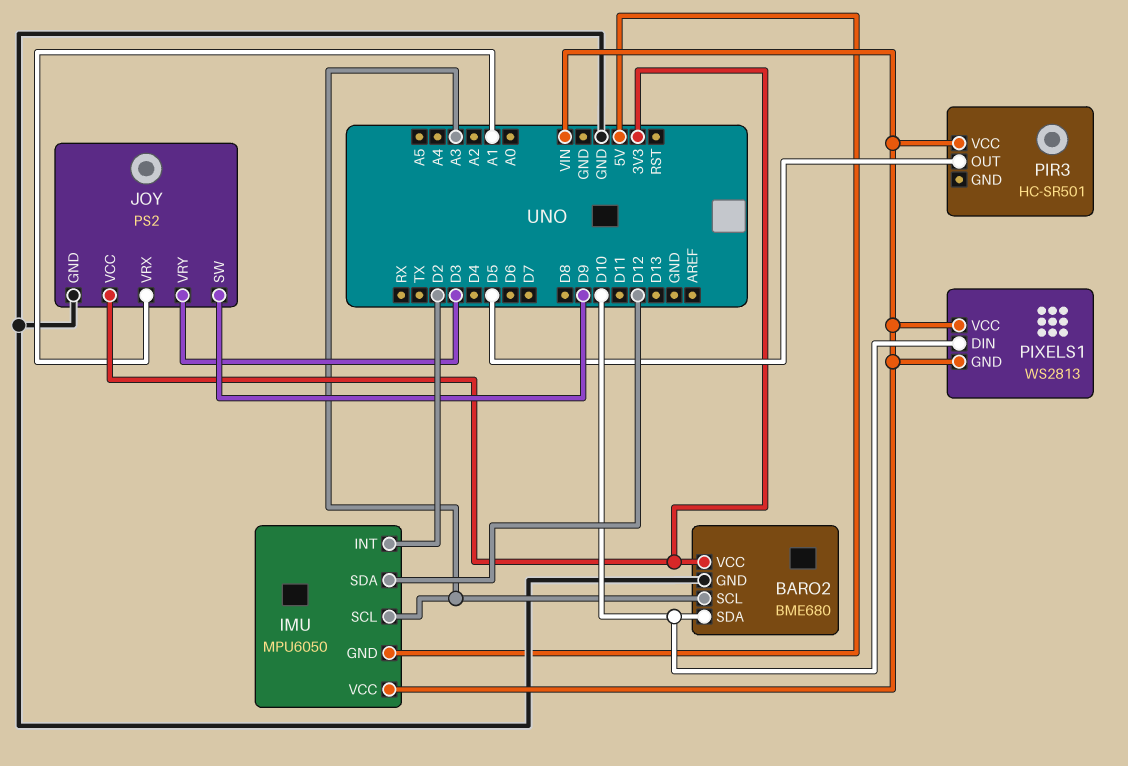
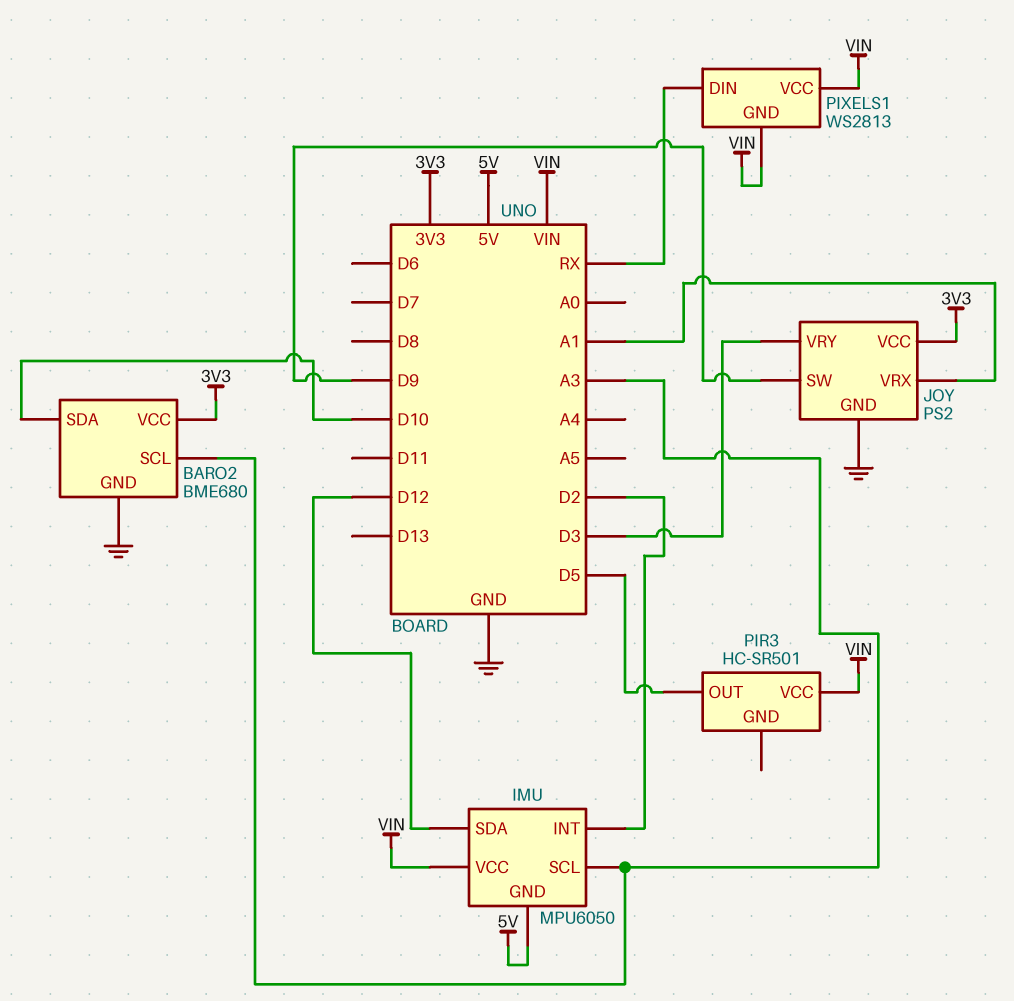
PIXELS1 pin DIN: D10 -> RX

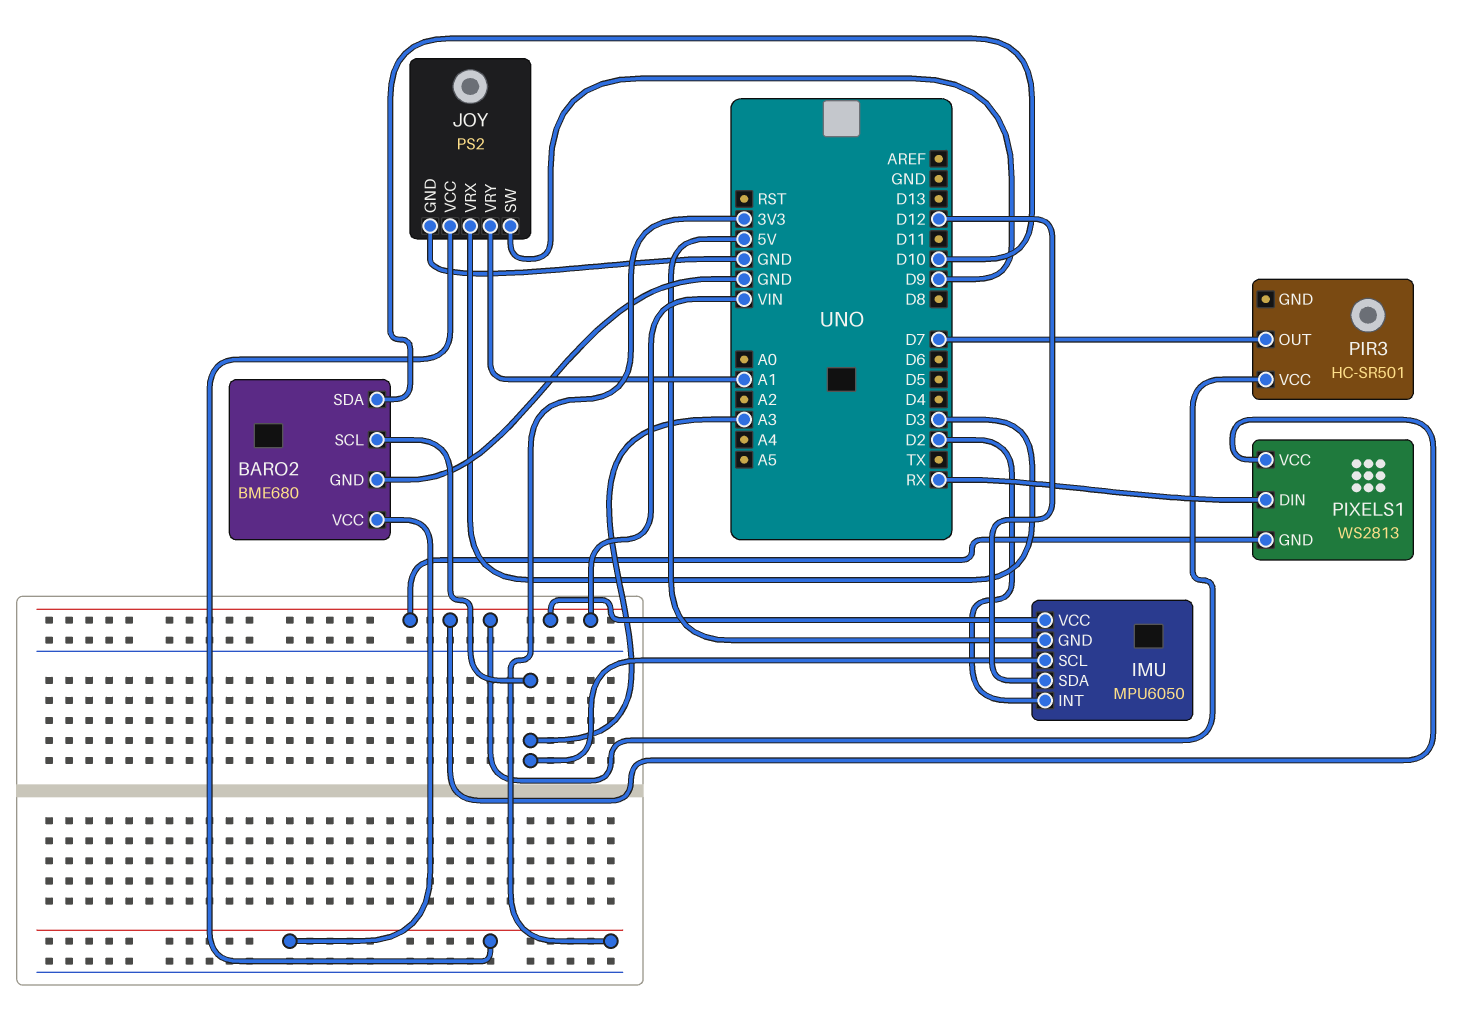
JOY pin VRX: A1 -> D3
JOY pin VRY: D3 -> A1
PIR3 pin OUT: D5 -> D7

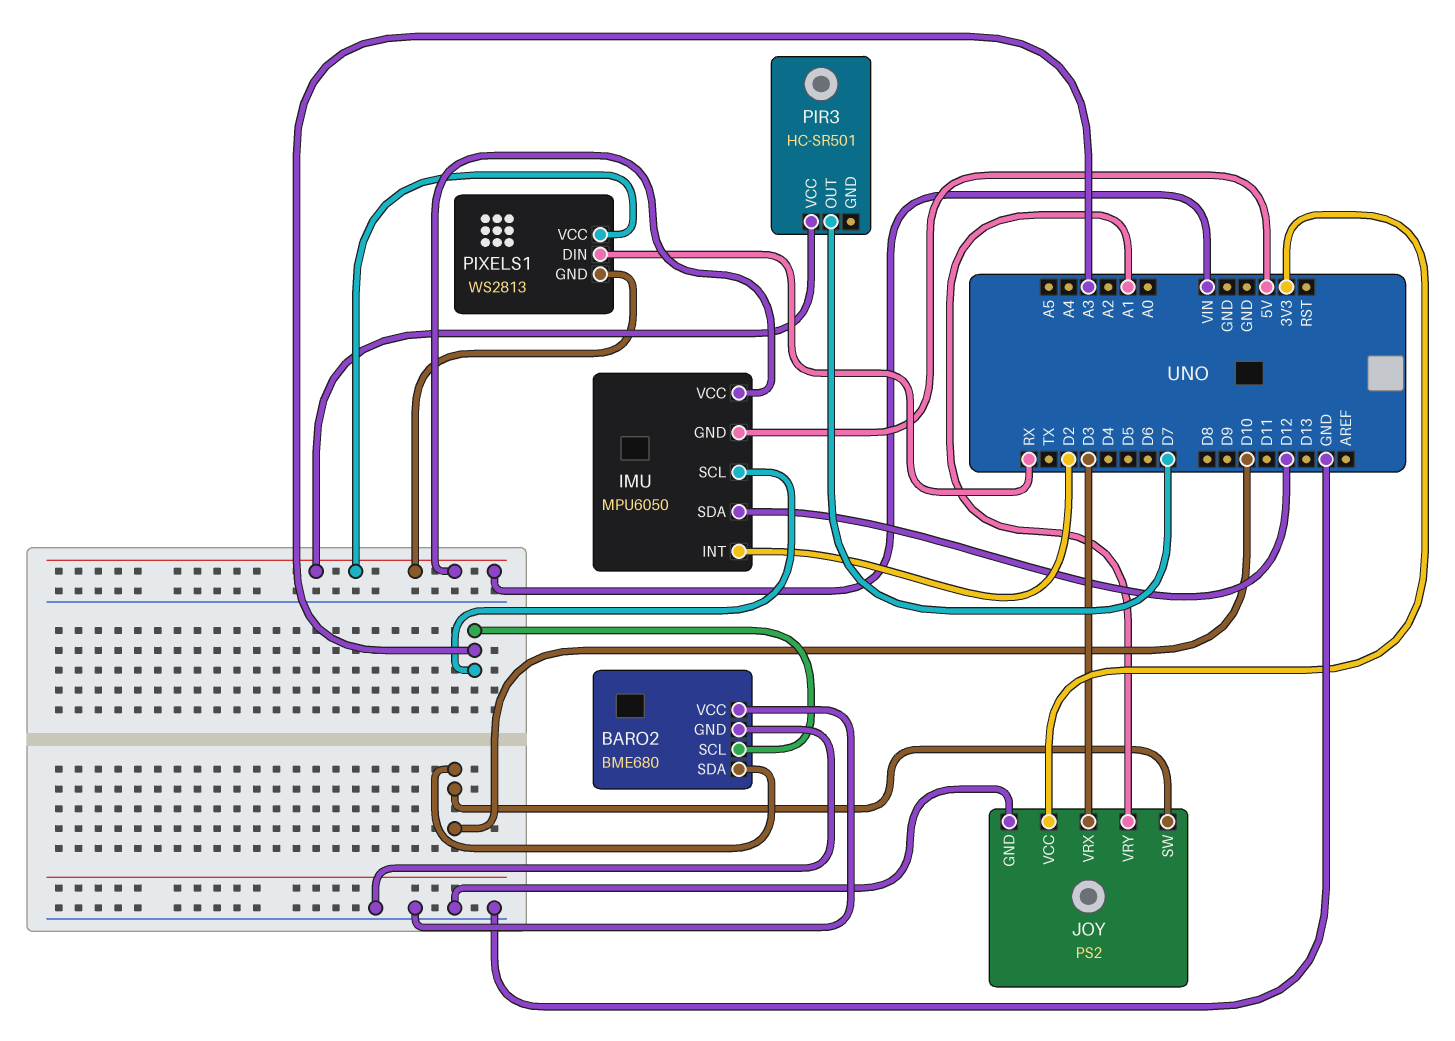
BARO2 pin VCC: 3V3 -> GND
JOY pin SW: D9 -> D10

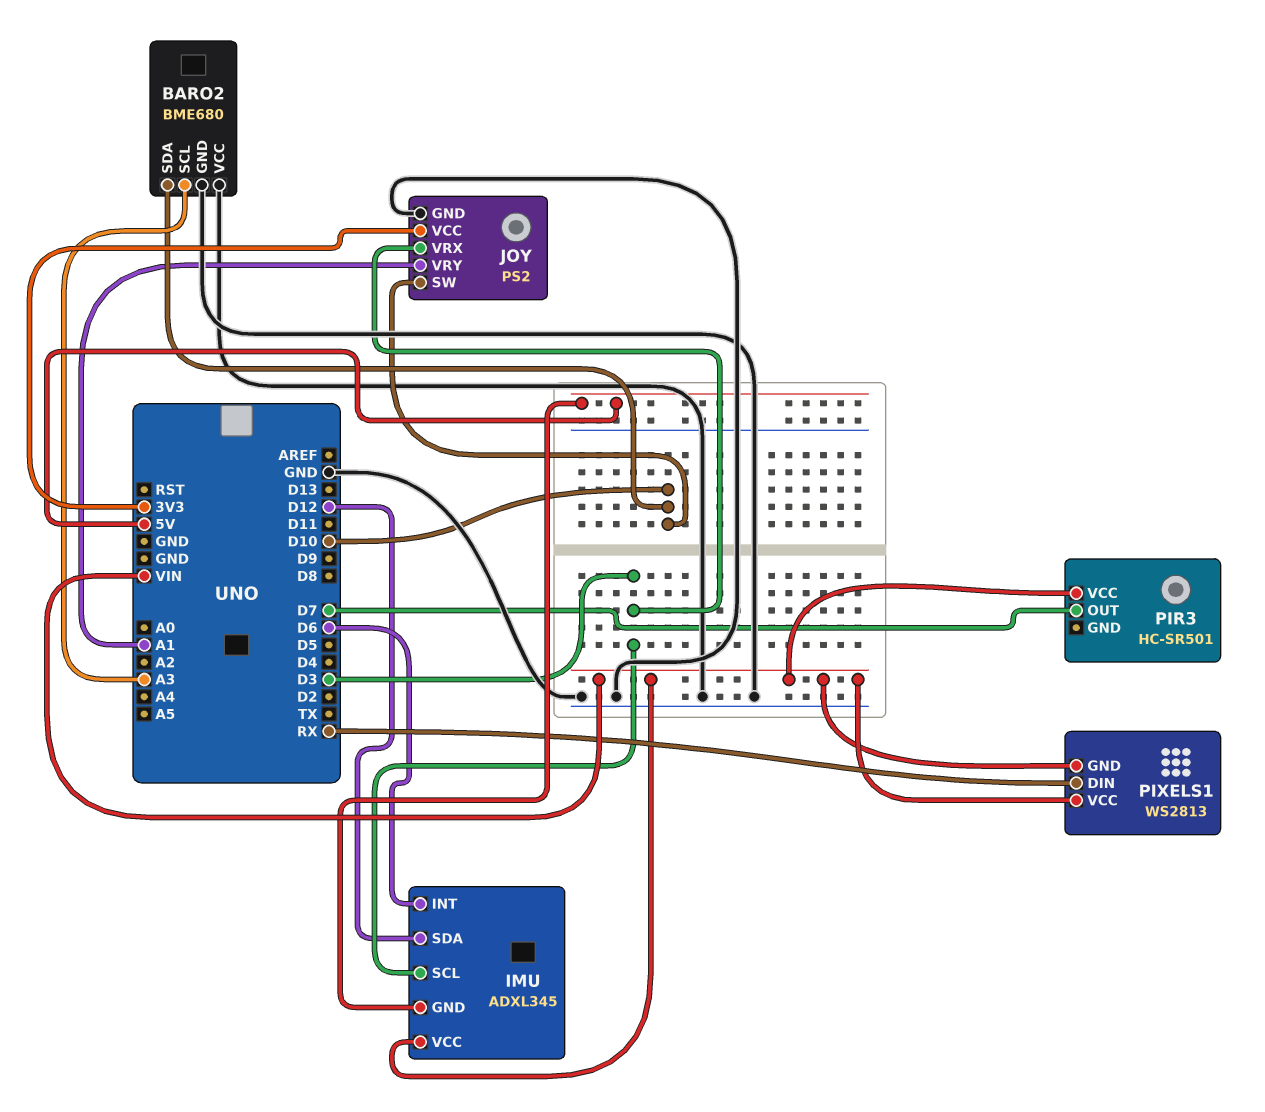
IMU: MPU6050 -> ADXL345
IMU pin INT: D2 -> D6
IMU pin SCL: A3 -> D3

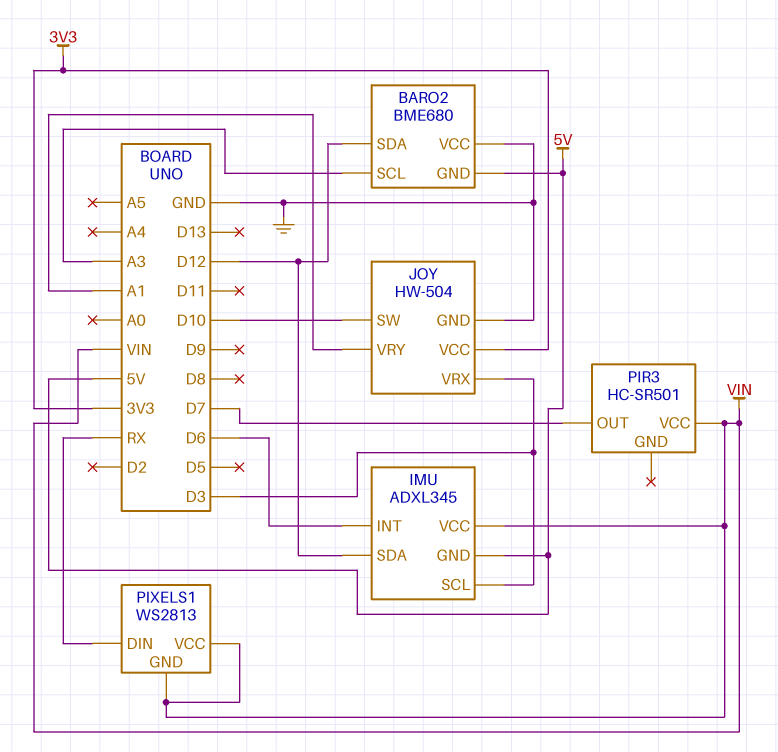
BARO2 pin GND: GND -> 5V
BARO2 pin SDA: D10 -> D12
JOY: PS2 -> HW-504

